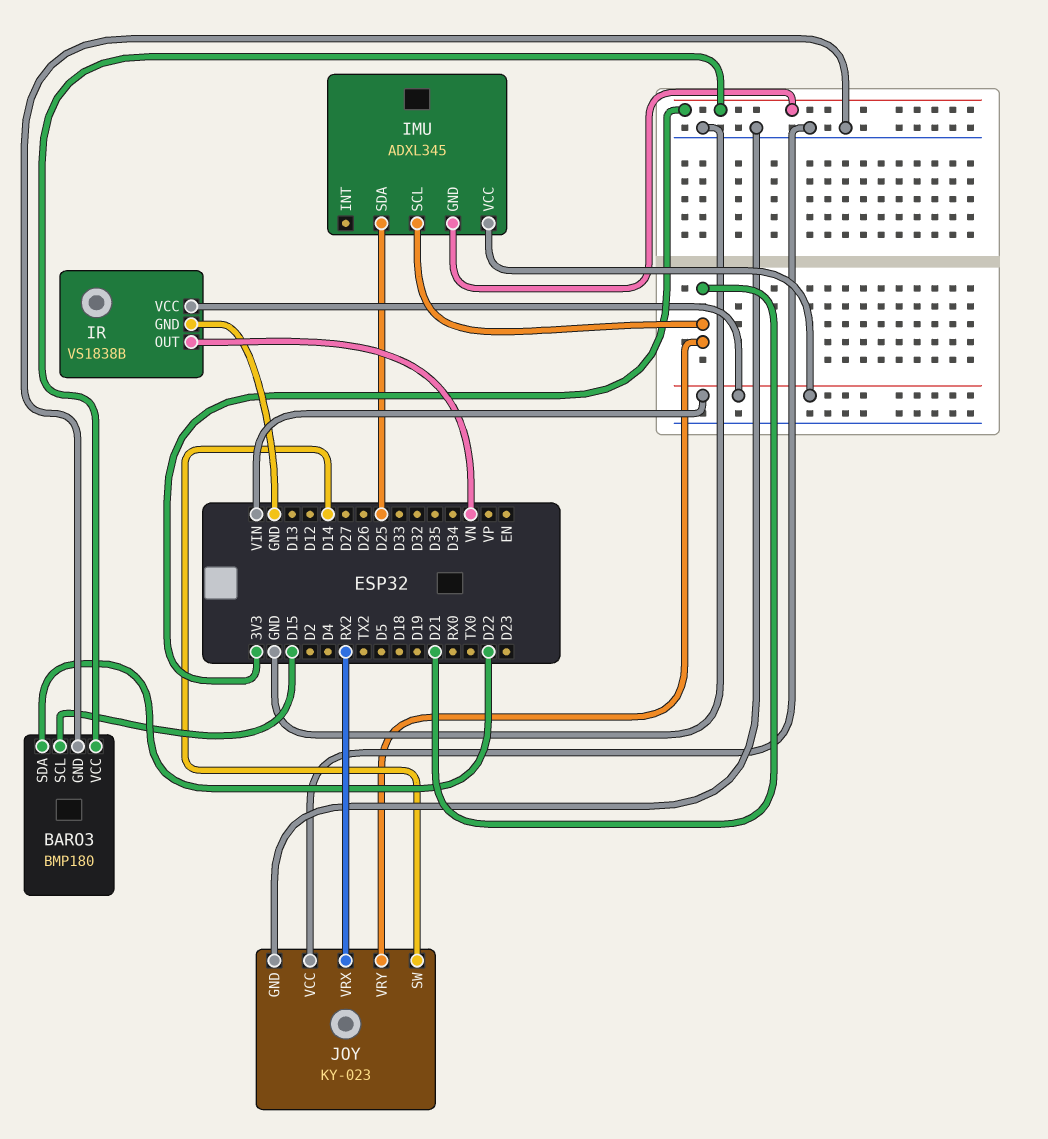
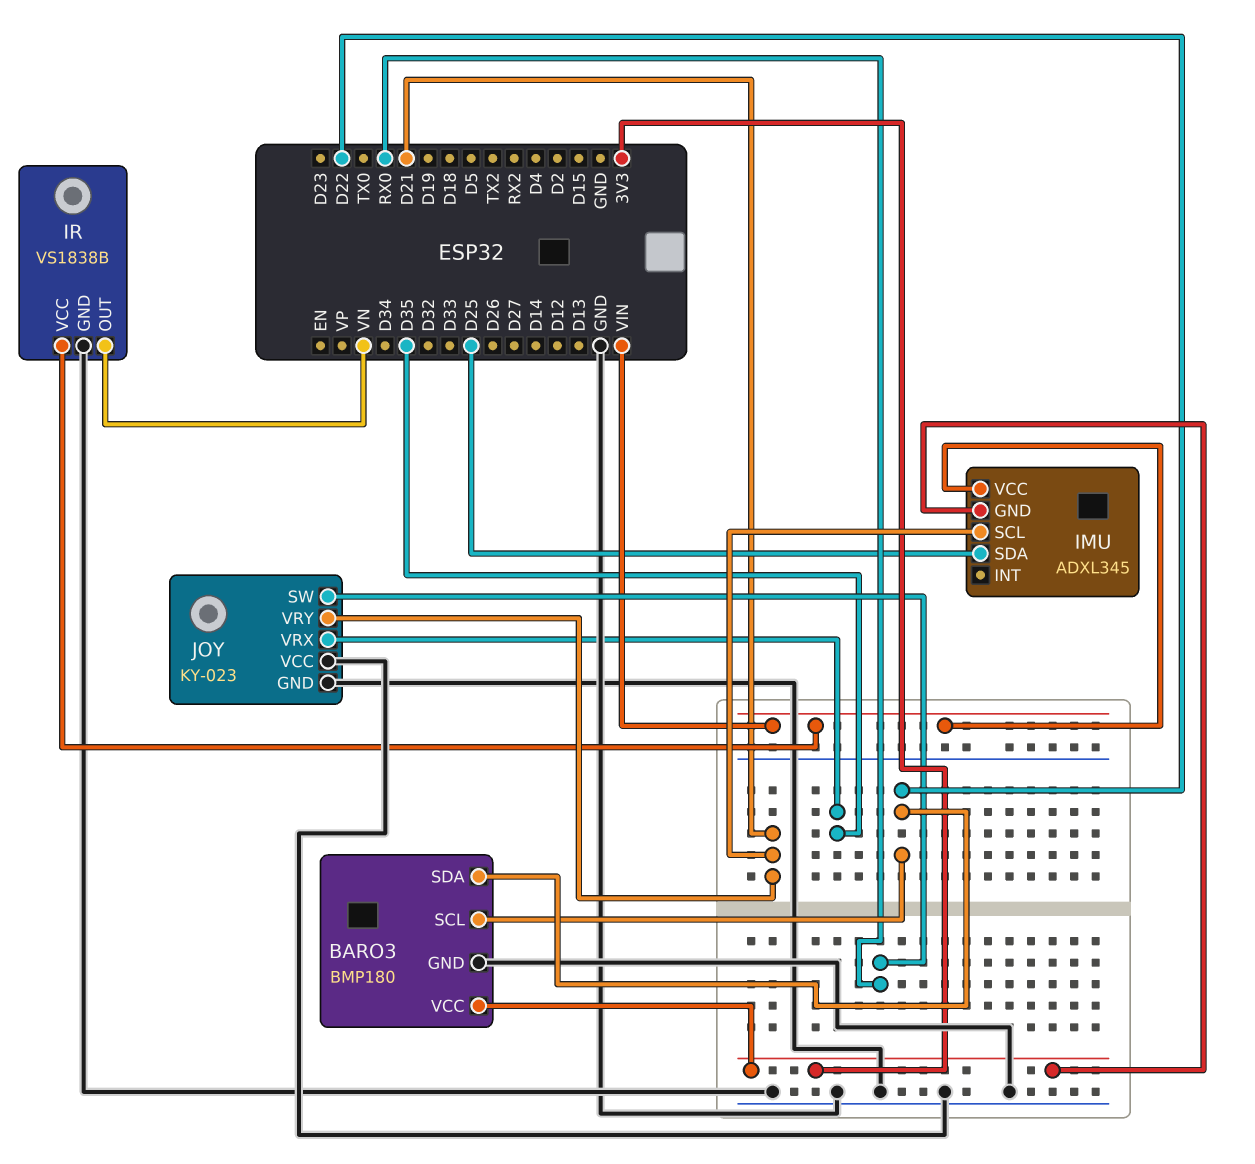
BARO3 pin SCL: D15 -> D22
JOY pin SW: D14 -> RX0
JOY pin VRX: RX2 -> D35

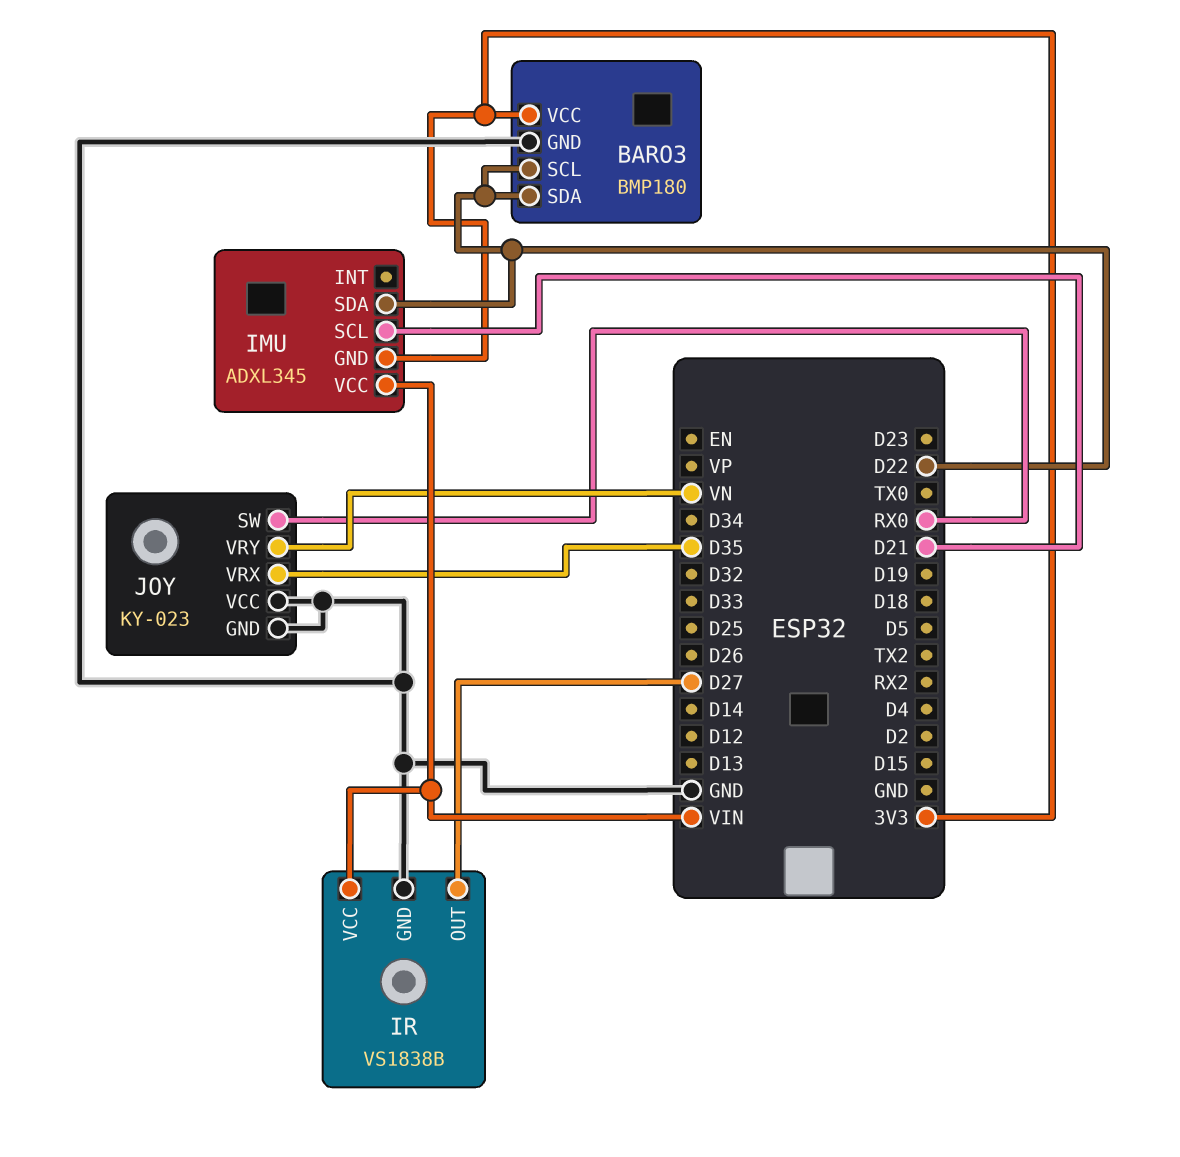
IMU pin SDA: D25 -> D22
IR pin OUT: VN -> D27
JOY pin VRY: D21 -> VN

